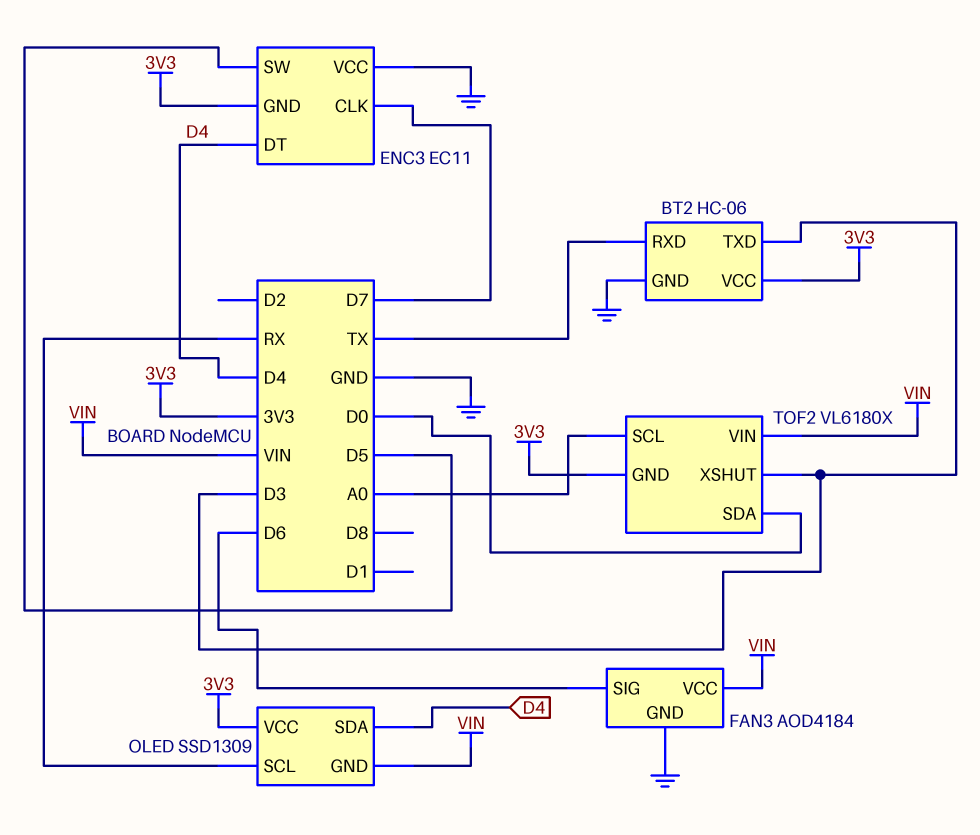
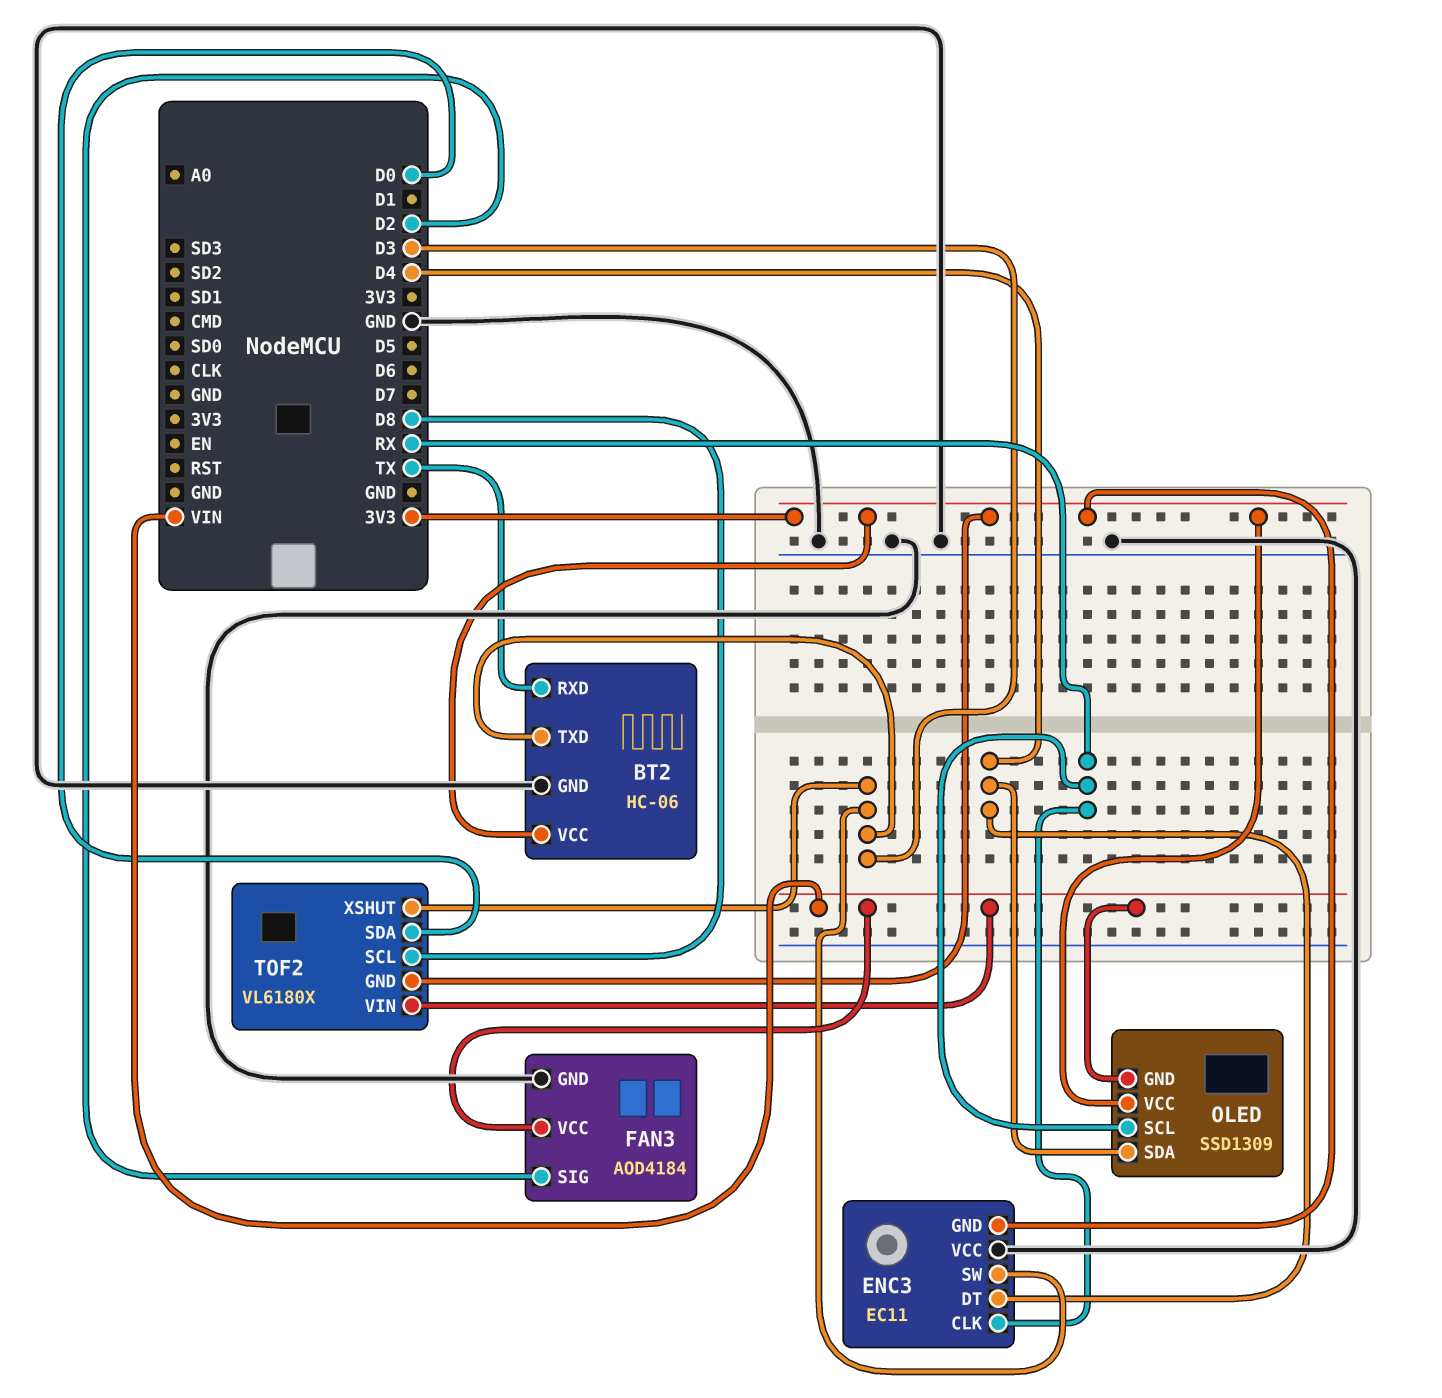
ENC3 pin CLK: D7 -> RX
ENC3 pin SW: D5 -> D3
FAN3 pin SIG: D6 -> D2
TOF2 pin SCL: A0 -> D8

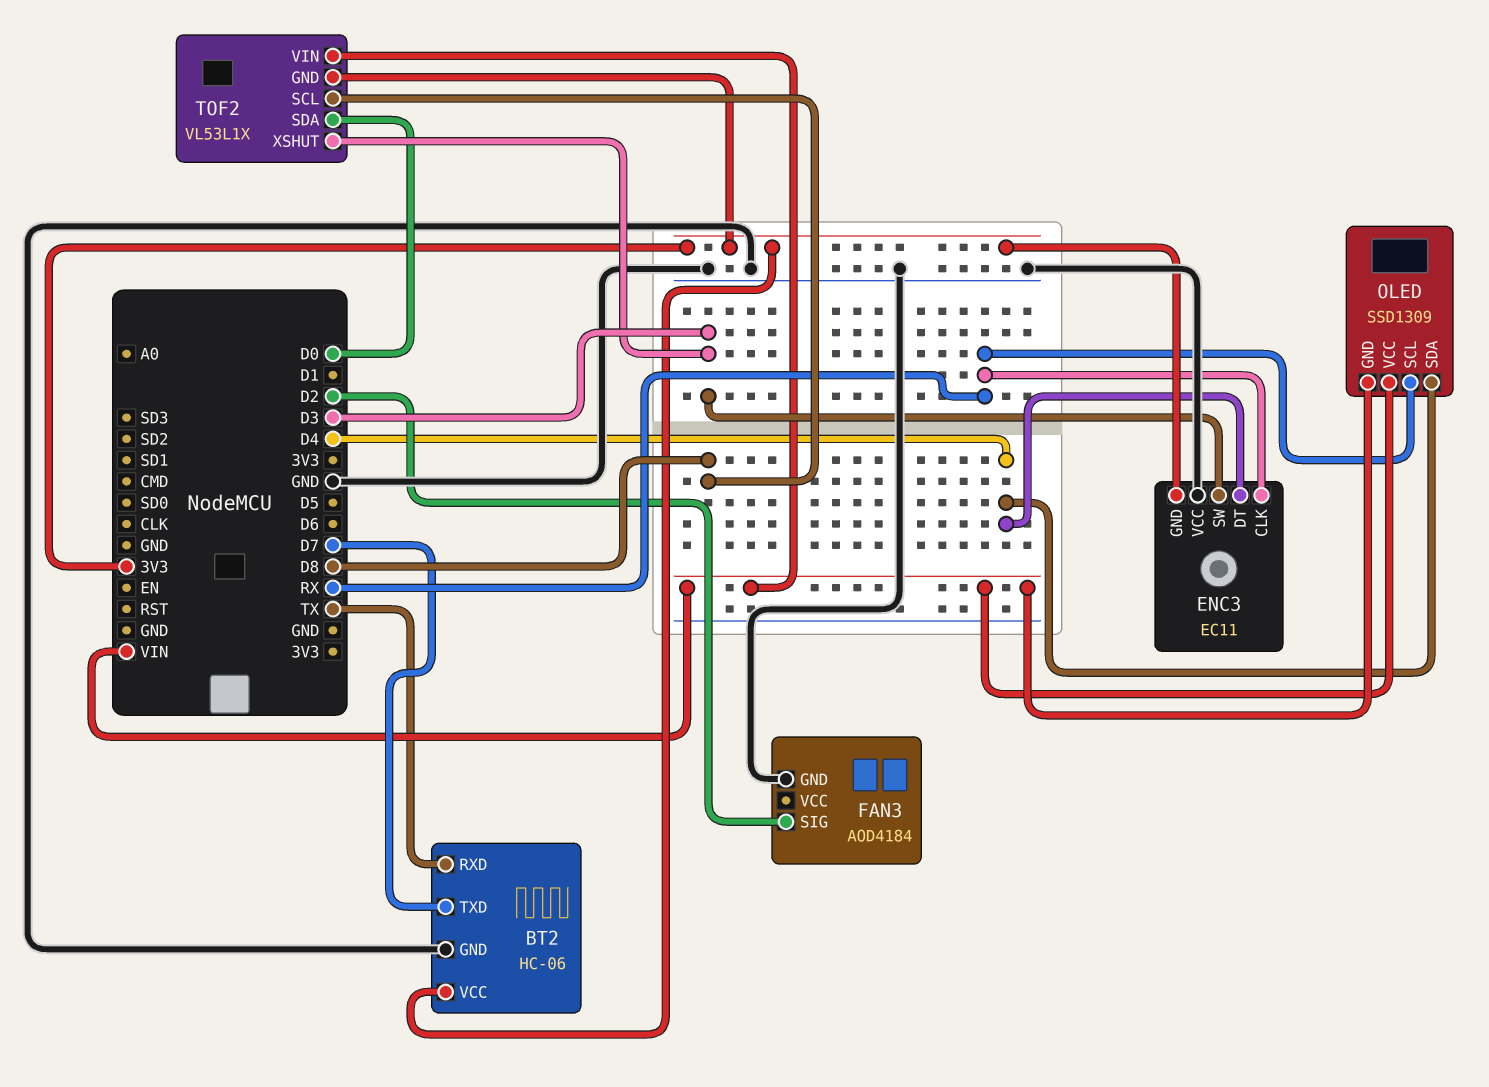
BT2 pin TXD: D3 -> D7
FAN3 pin VCC: VIN -> none
OLED pin VCC: 3V3 -> VIN
TOF2: VL6180X -> VL53L1X

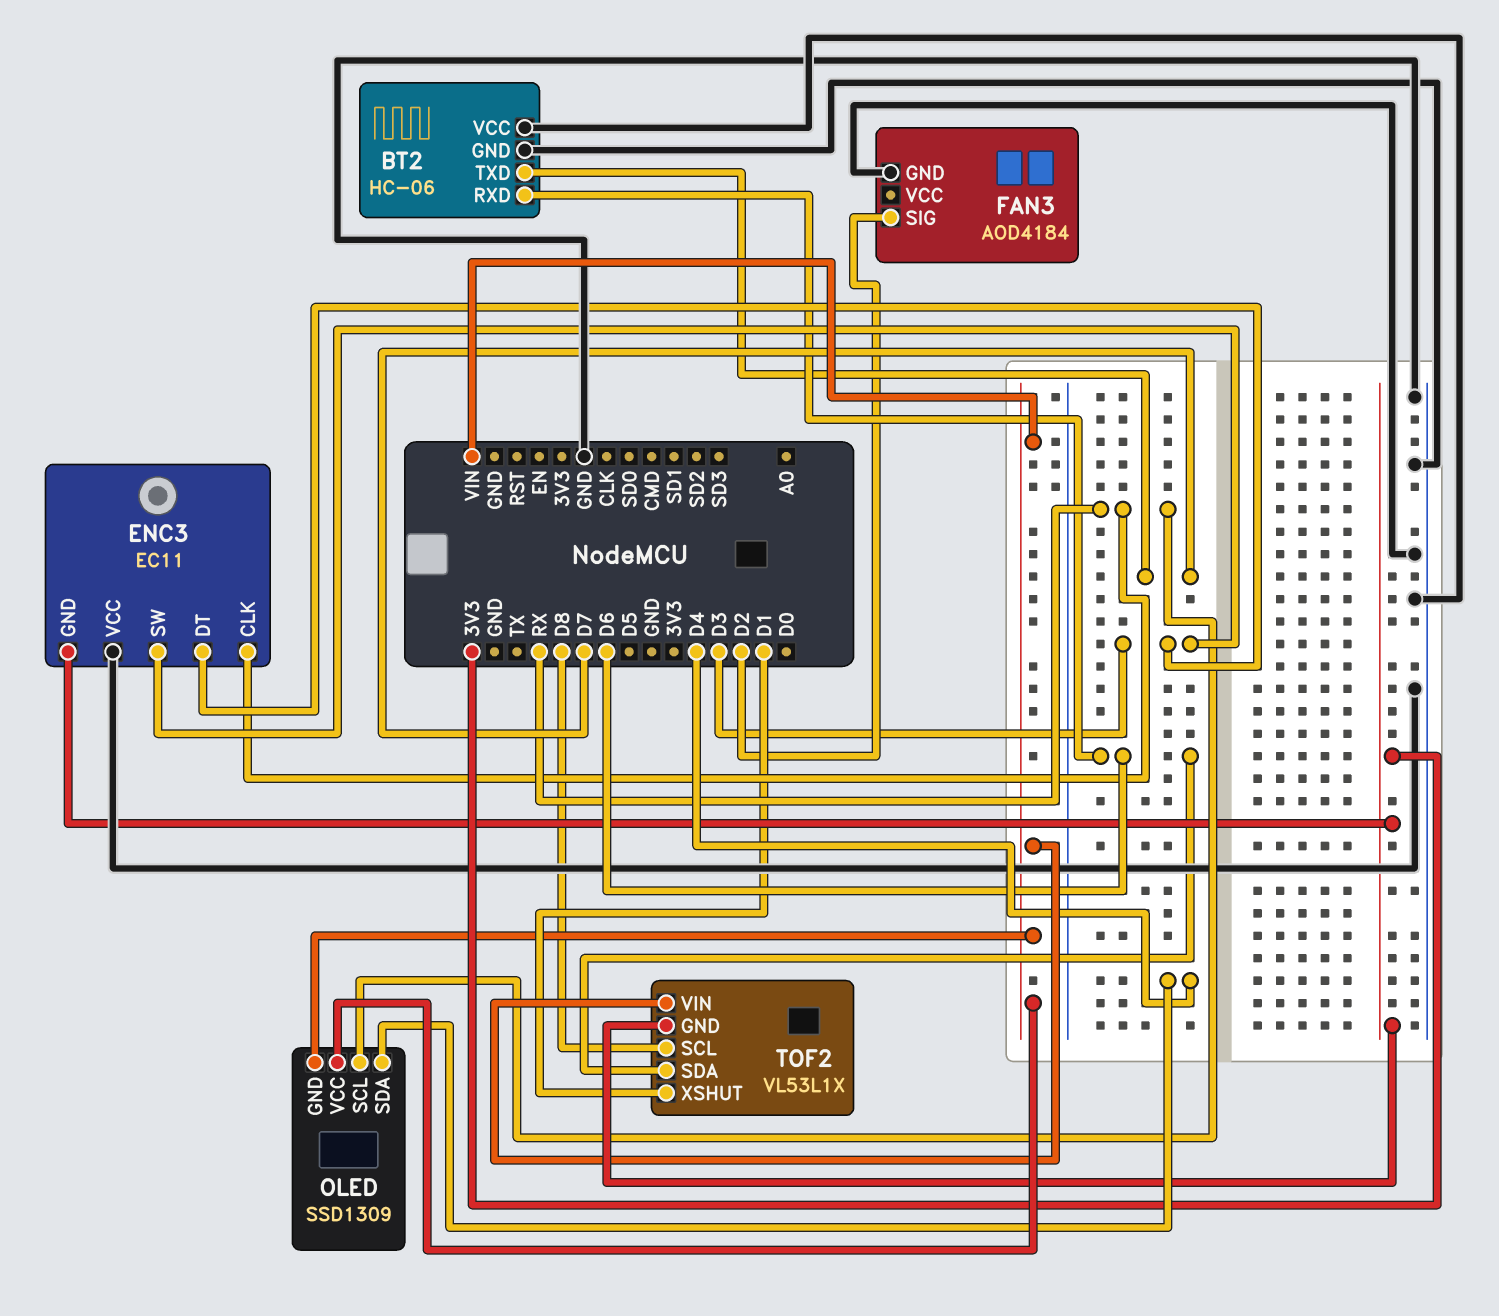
BT2 pin RXD: TX -> D6
BT2 pin VCC: 3V3 -> GND
ENC3 pin DT: D4 -> D3
TOF2 pin SDA: D0 -> D6
TOF2 pin XSHUT: D3 -> D1

